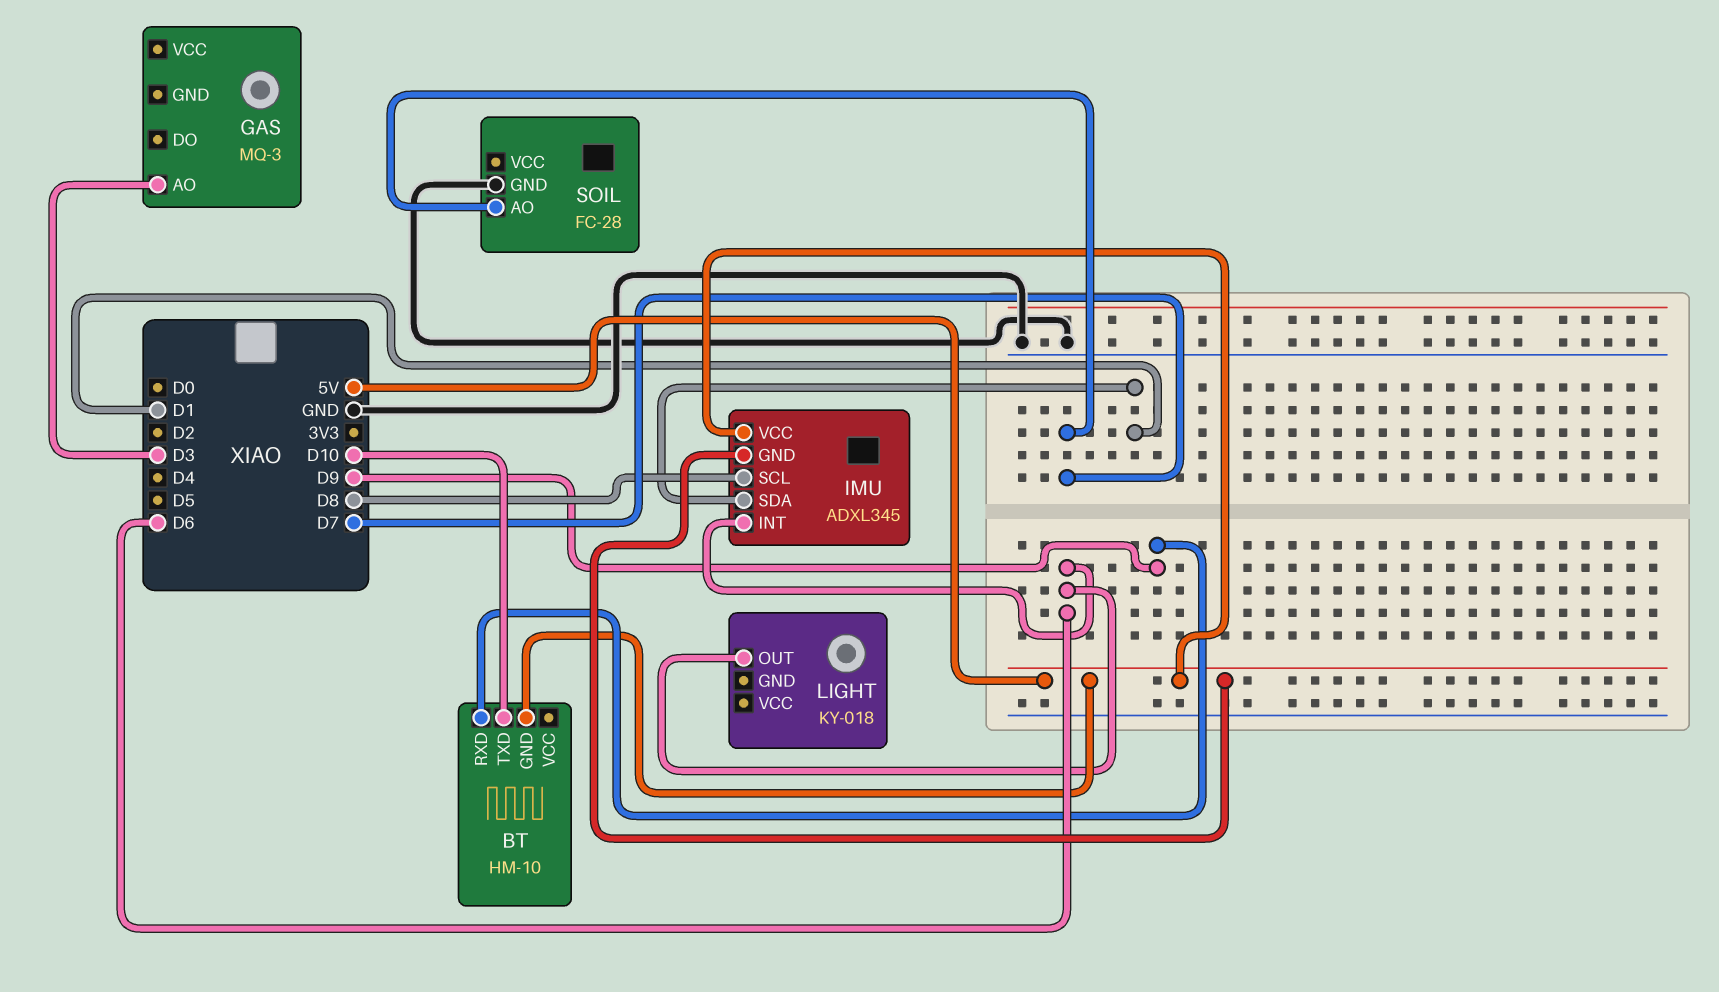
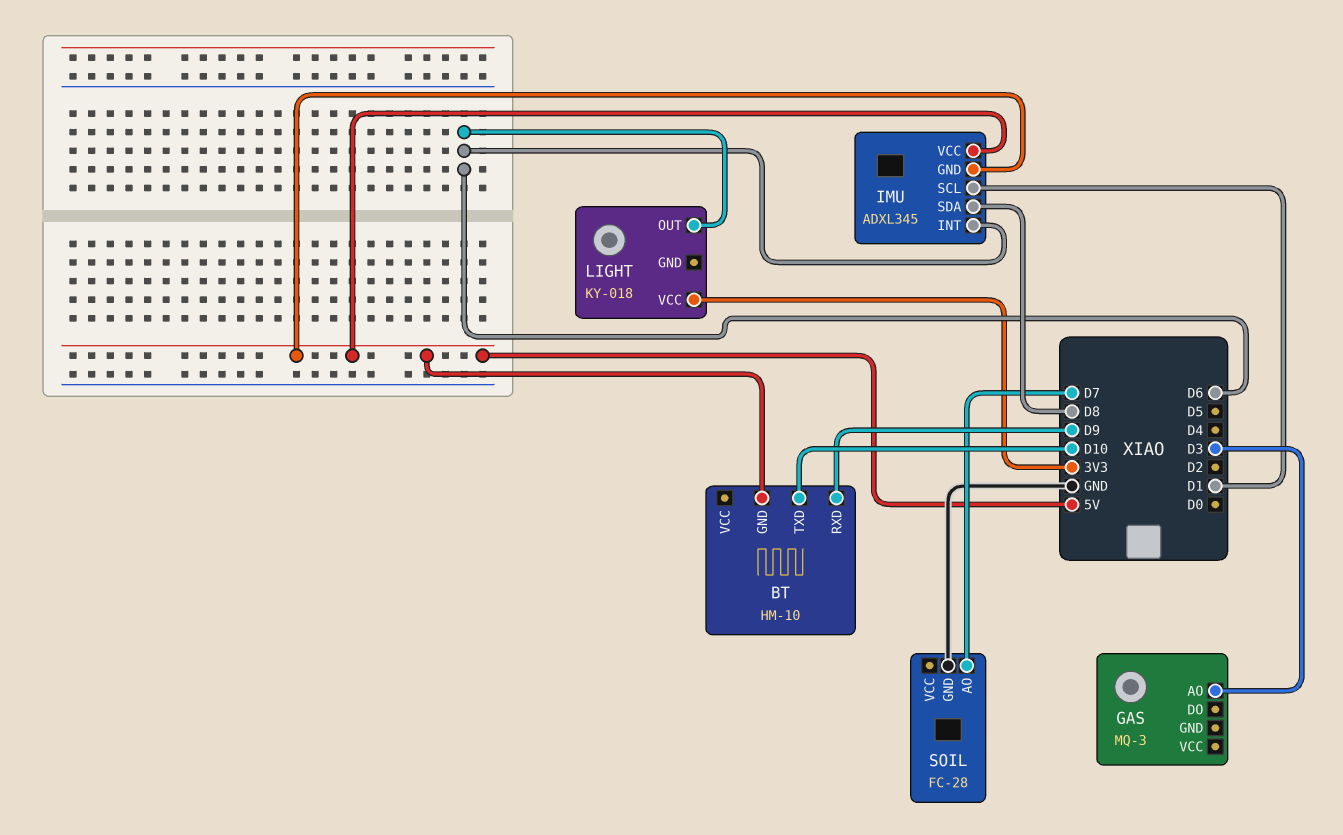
IMU pin SCL: D8 -> D1
IMU pin SDA: D1 -> D8
LIGHT pin VCC: none -> 3V3

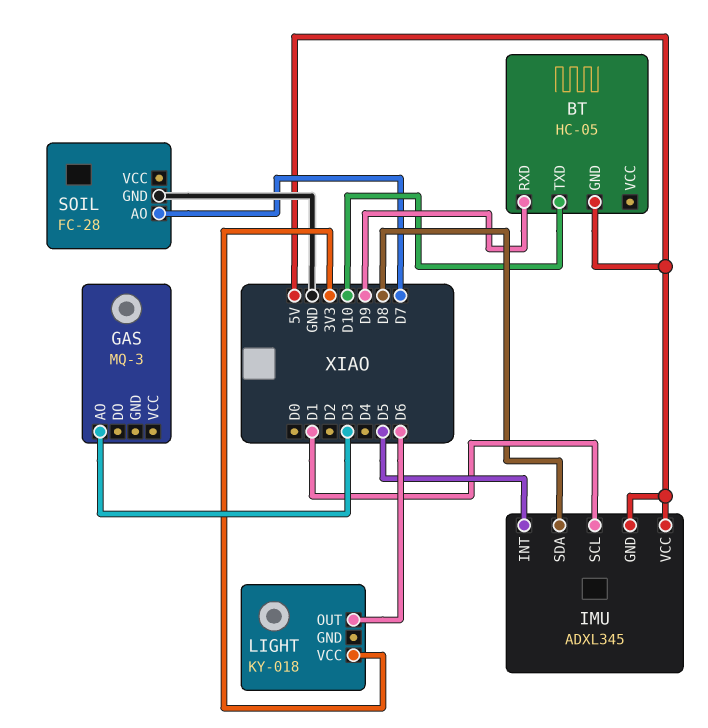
BT: HM-10 -> HC-05
IMU pin INT: D6 -> D5

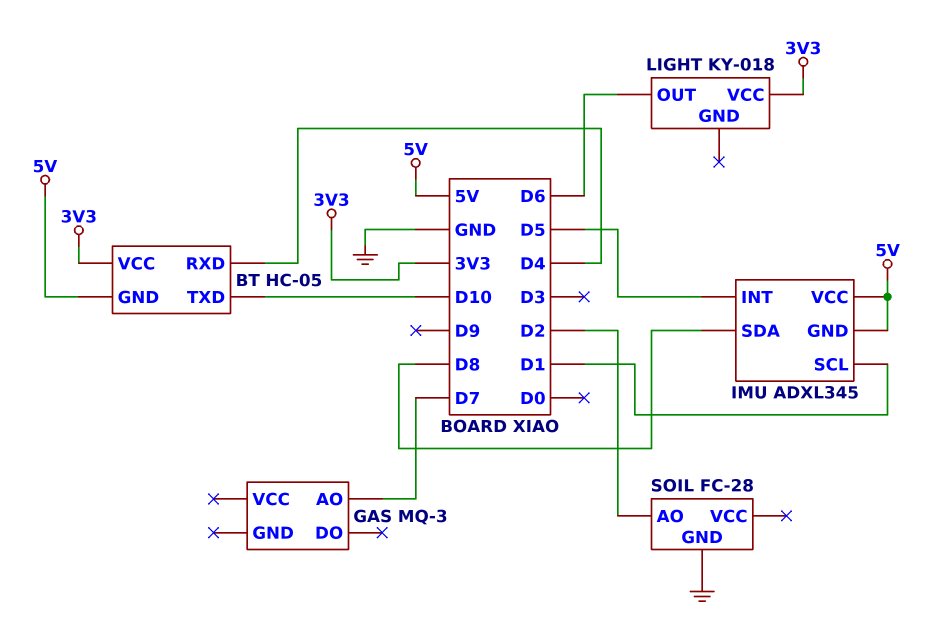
BT pin RXD: D9 -> D4
BT pin VCC: none -> 3V3
GAS pin AO: D3 -> D7
SOIL pin AO: D7 -> D2

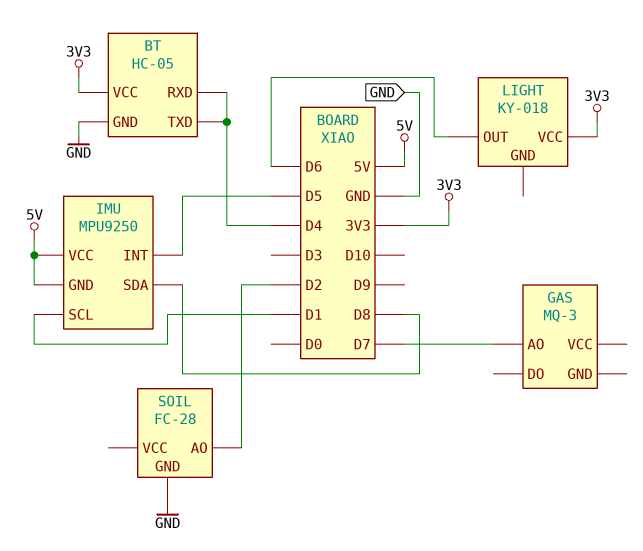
BT pin GND: 5V -> GND
BT pin TXD: D10 -> D4
IMU: ADXL345 -> MPU9250

